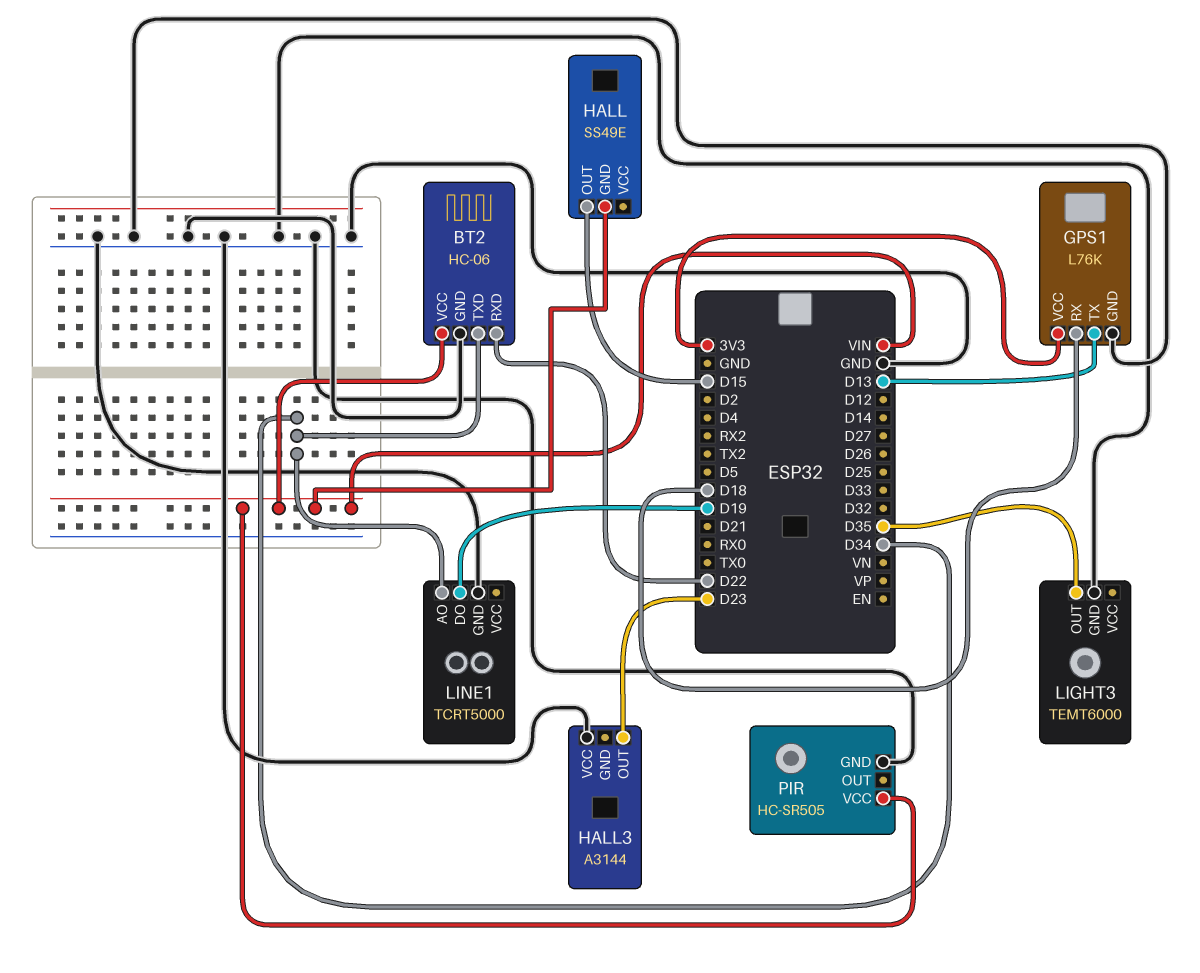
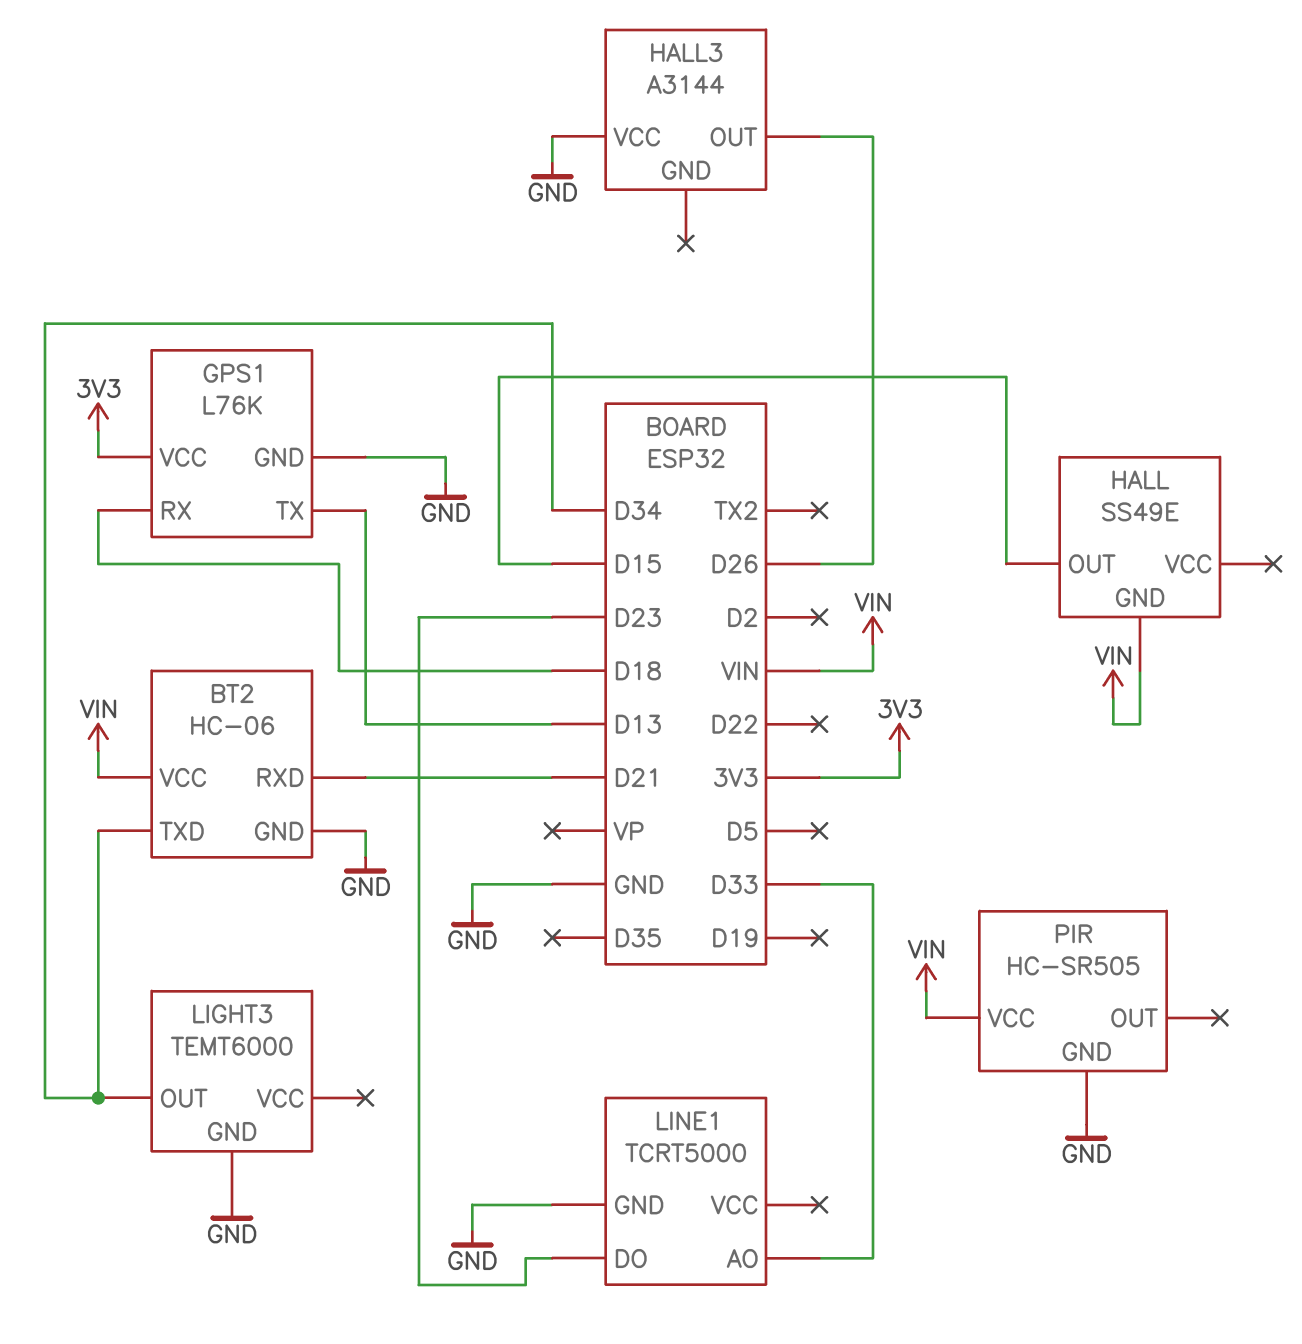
BT2 pin RXD: D22 -> D21
HALL3 pin OUT: D23 -> D26
LIGHT3 pin OUT: D35 -> D34
LINE1 pin AO: D34 -> D33
LINE1 pin DO: D19 -> D23

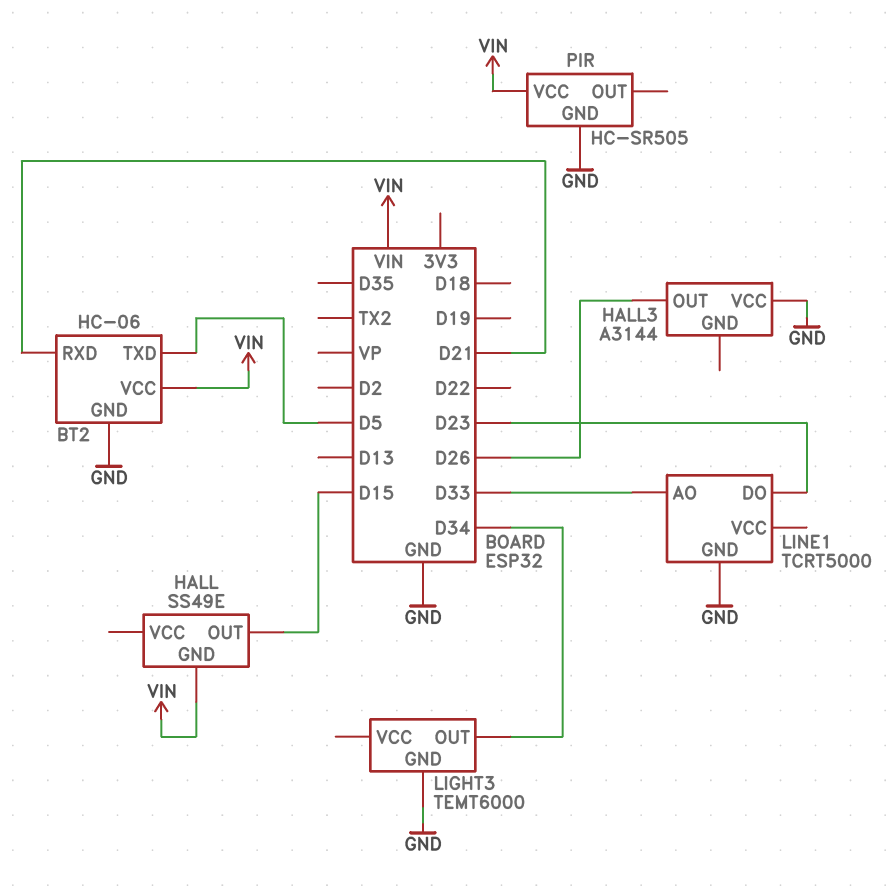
BT2 pin TXD: D34 -> D5
GPS1: L76K -> none
GPS1 pin GND: GND -> none
GPS1 pin RX: D18 -> none
GPS1 pin TX: D13 -> none
GPS1 pin VCC: 3V3 -> none

